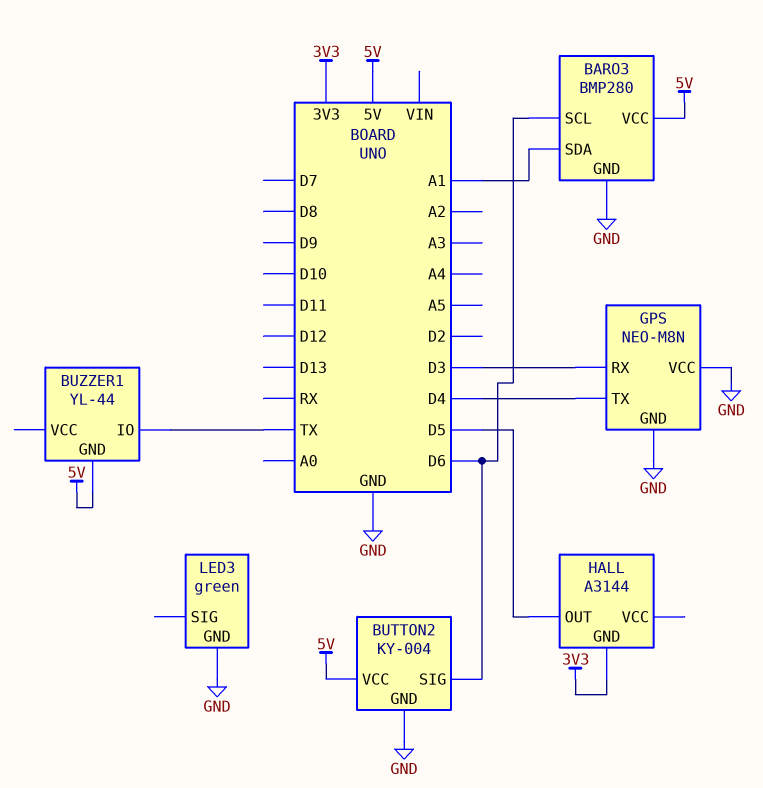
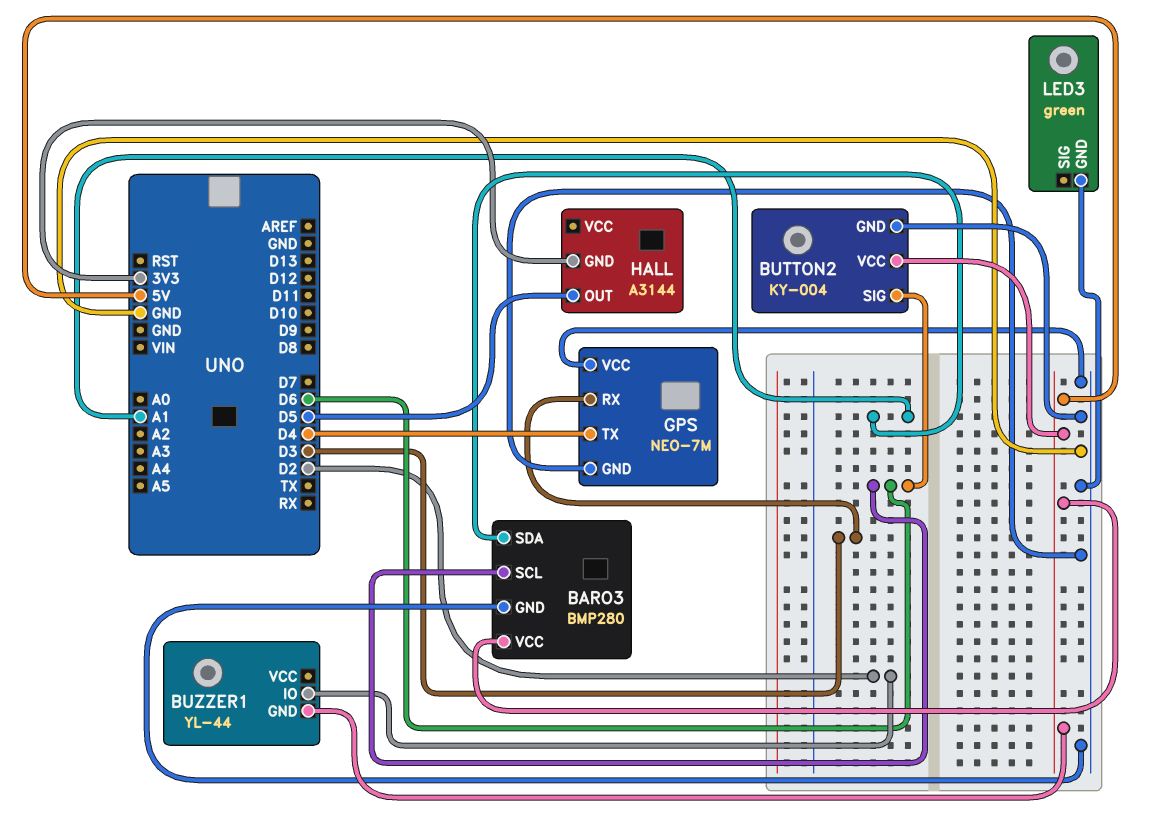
BUZZER1 pin IO: TX -> D2
GPS: NEO-M8N -> NEO-7M

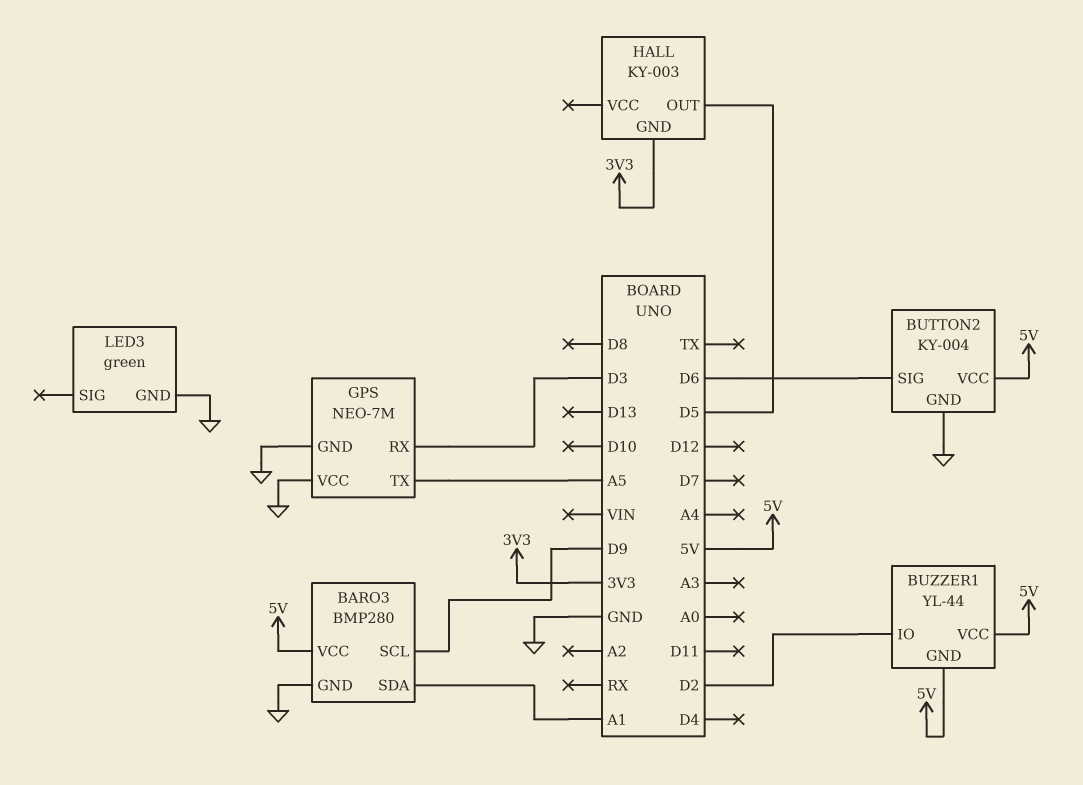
BARO3 pin SCL: D6 -> D9
BUZZER1 pin VCC: none -> 5V
GPS pin TX: D4 -> A5
HALL: A3144 -> KY-003

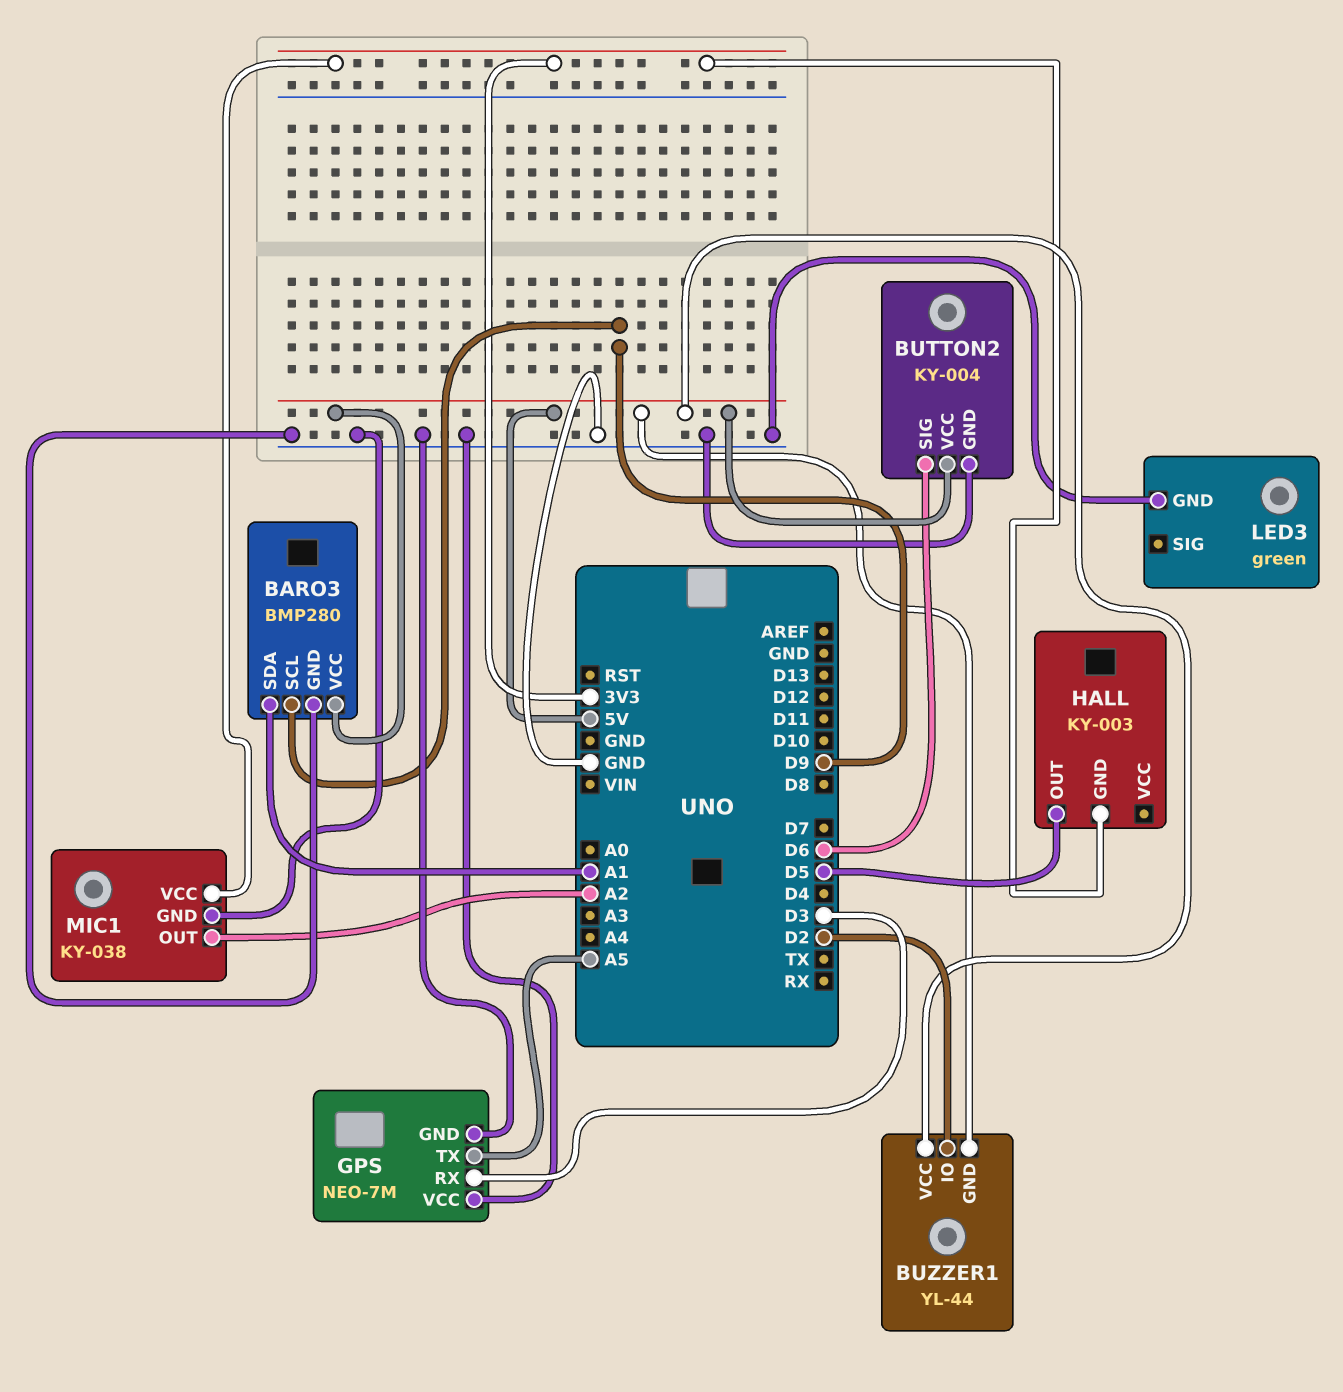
MIC1: none -> KY-038
MIC1 pin GND: none -> GND
MIC1 pin OUT: none -> A2
MIC1 pin VCC: none -> 3V3

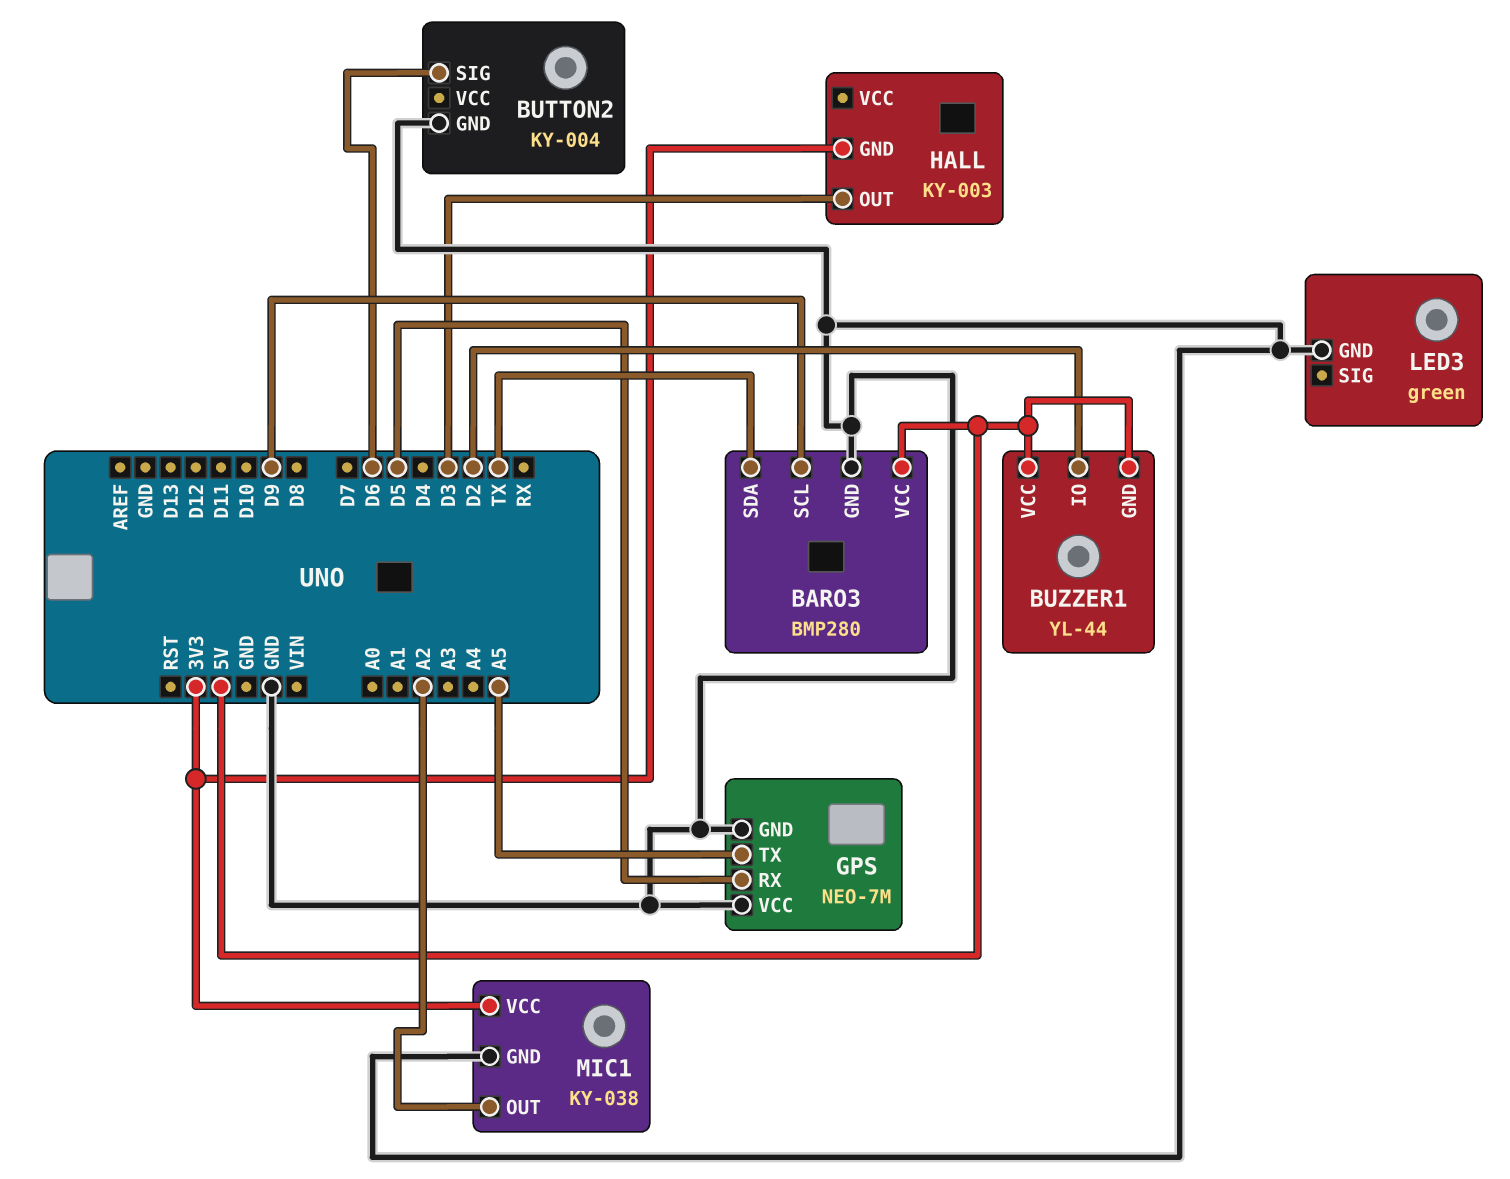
BARO3 pin SDA: A1 -> TX
BUTTON2 pin VCC: 5V -> none
GPS pin RX: D3 -> D5
HALL pin OUT: D5 -> D3

